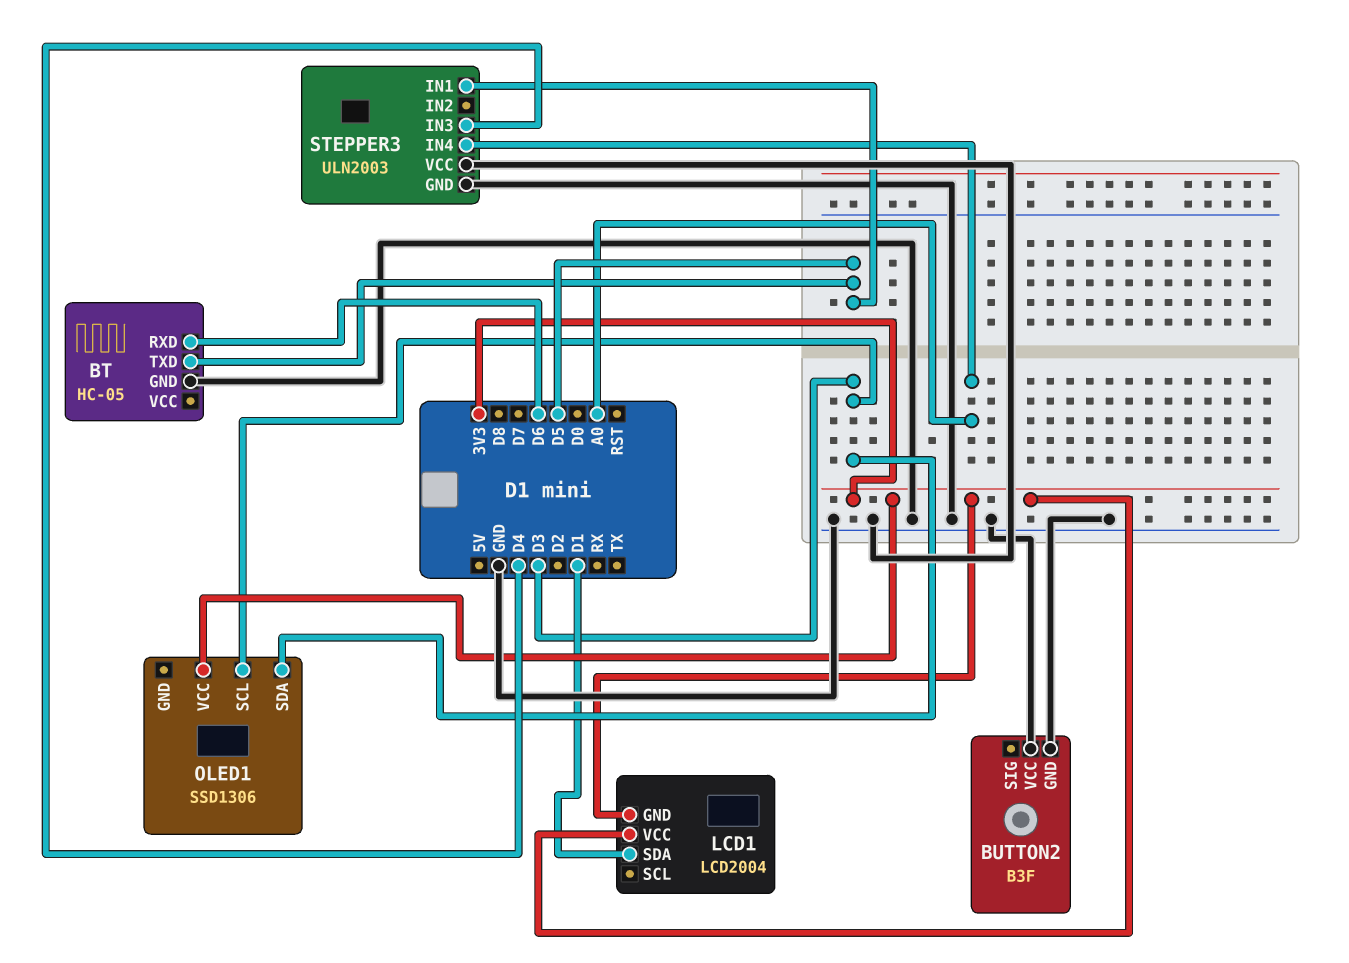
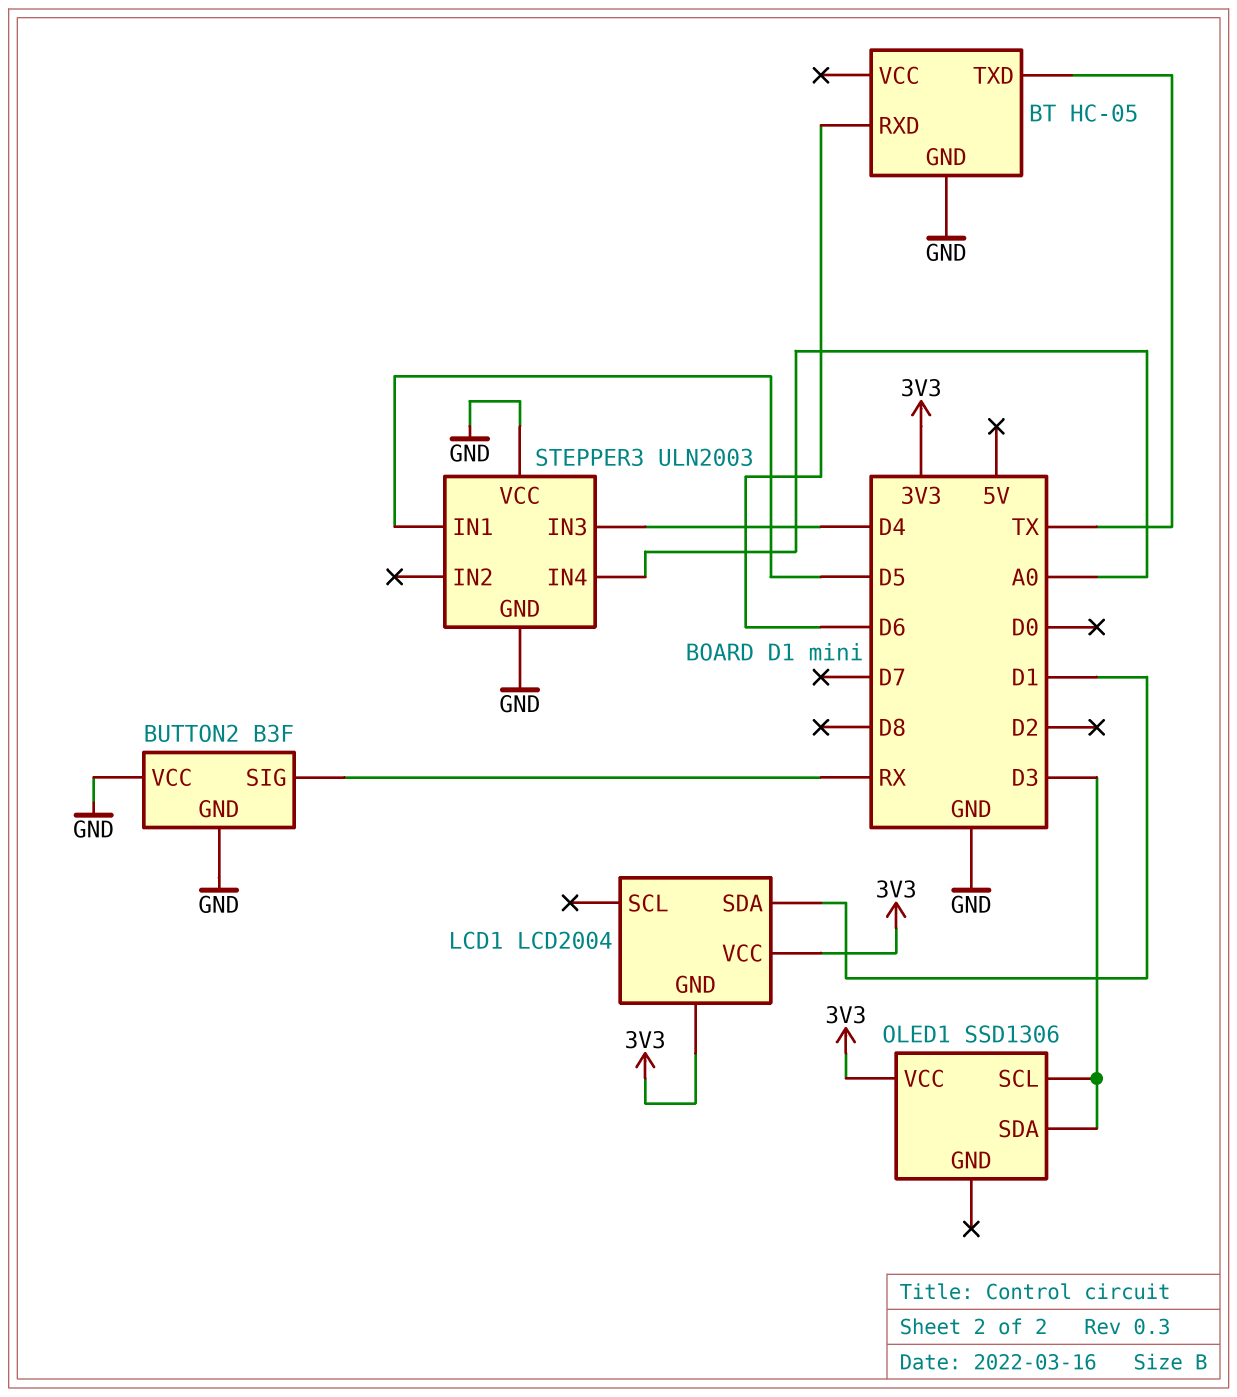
BT pin TXD: D5 -> TX
BUTTON2 pin SIG: none -> RX

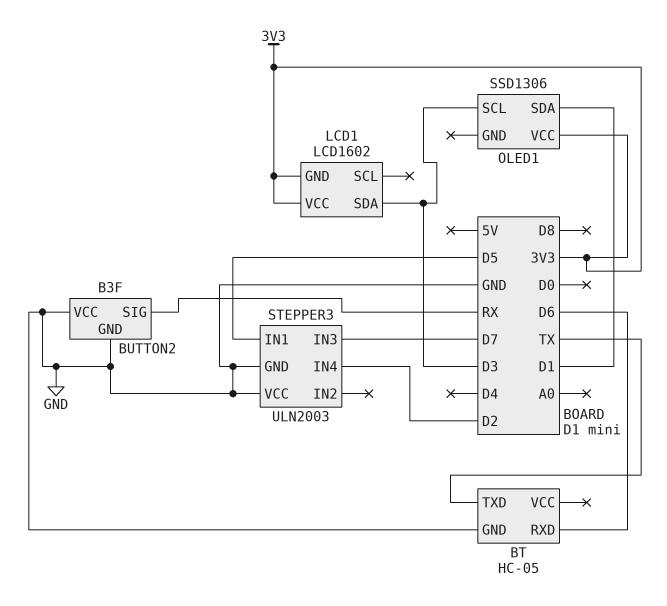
LCD1: LCD2004 -> LCD1602
LCD1 pin SDA: D1 -> D3
OLED1 pin SDA: D3 -> D1
STEPPER3 pin IN3: D4 -> D7
STEPPER3 pin IN4: A0 -> D2

